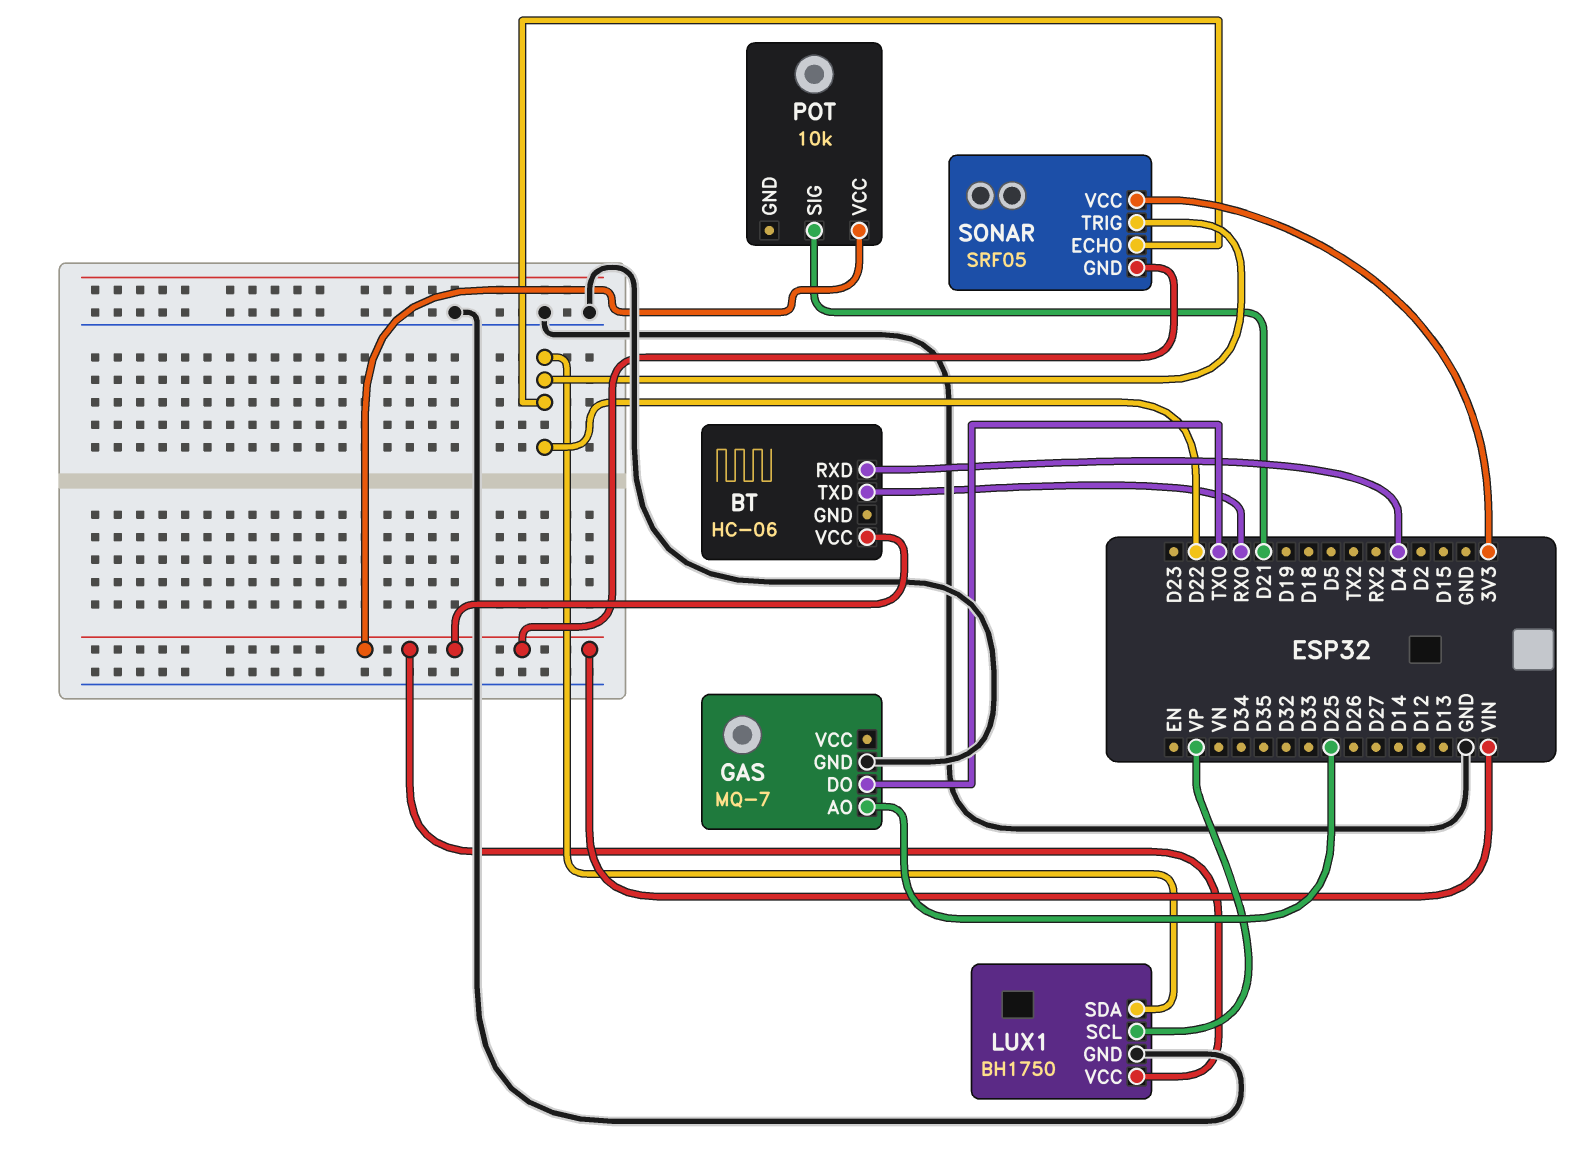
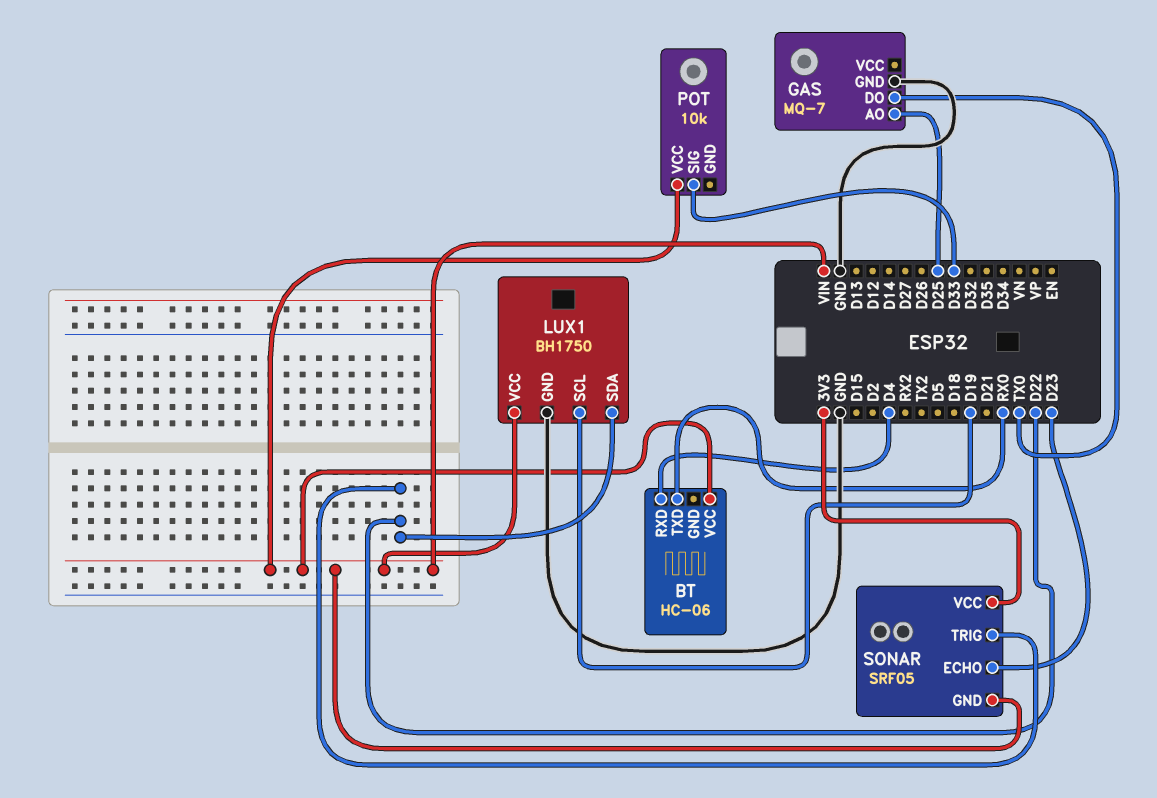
LUX1 pin SCL: VP -> D19
POT pin SIG: D21 -> D33
SONAR pin ECHO: D22 -> D23

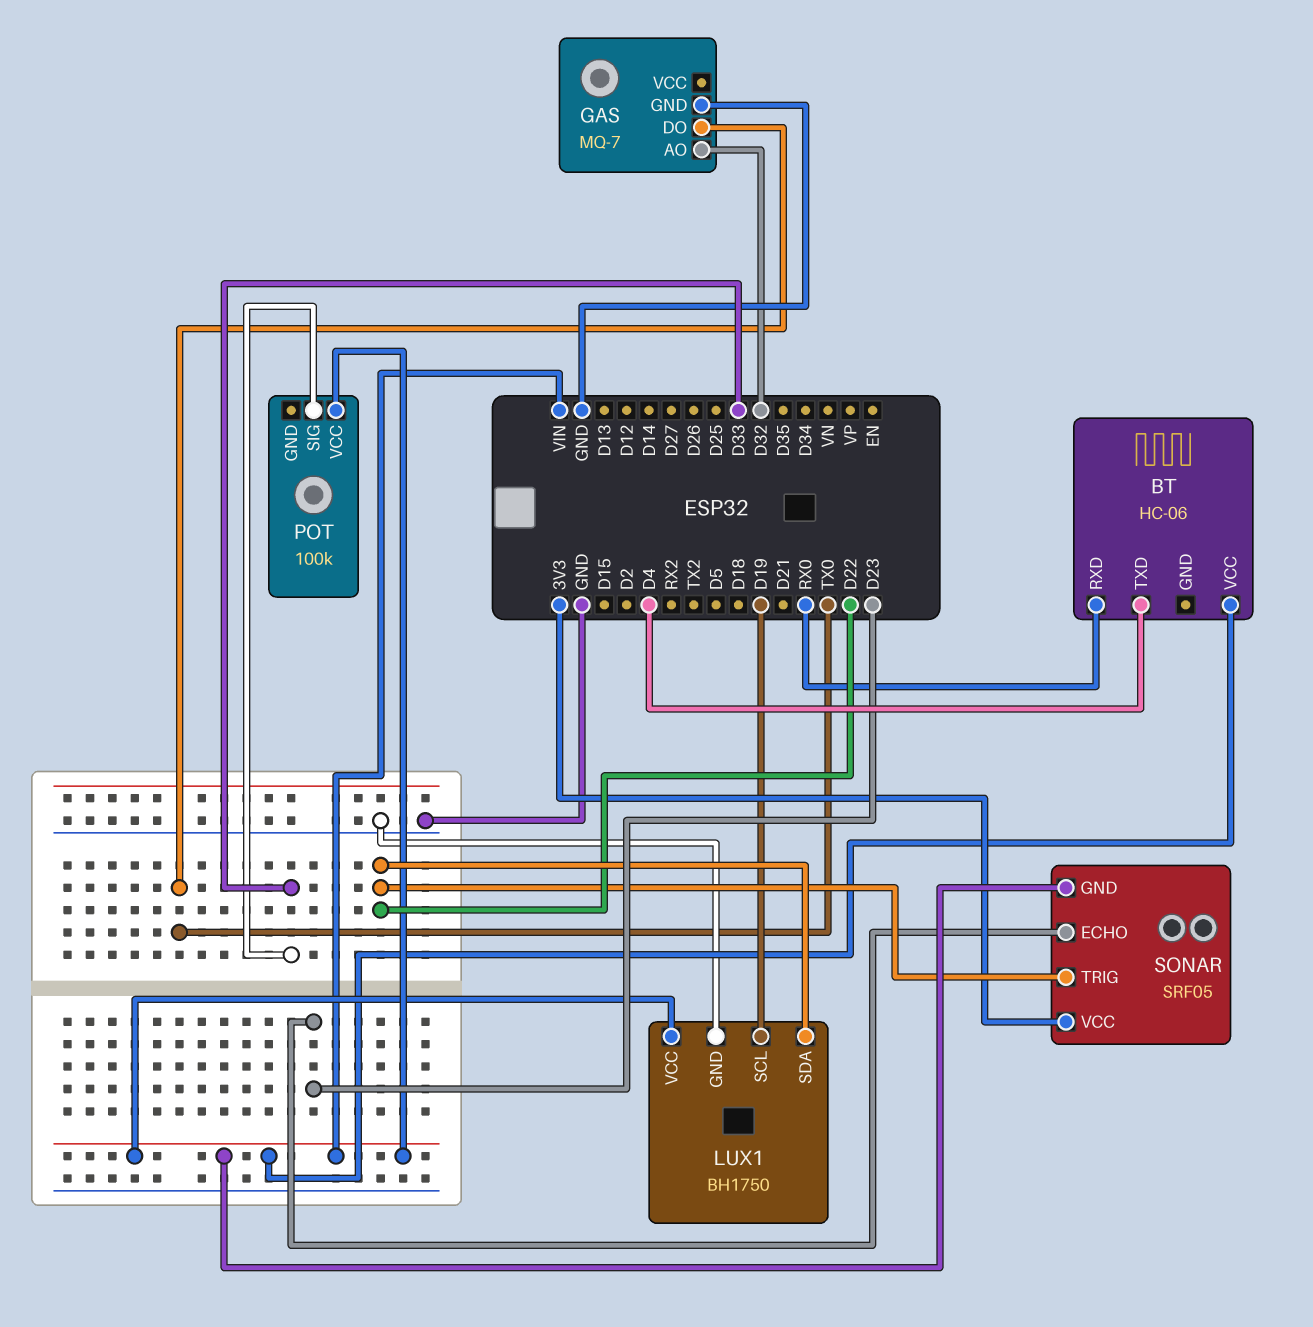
BT pin RXD: D4 -> RX0
BT pin TXD: RX0 -> D4
GAS pin AO: D25 -> D32
POT: 10k -> 100k

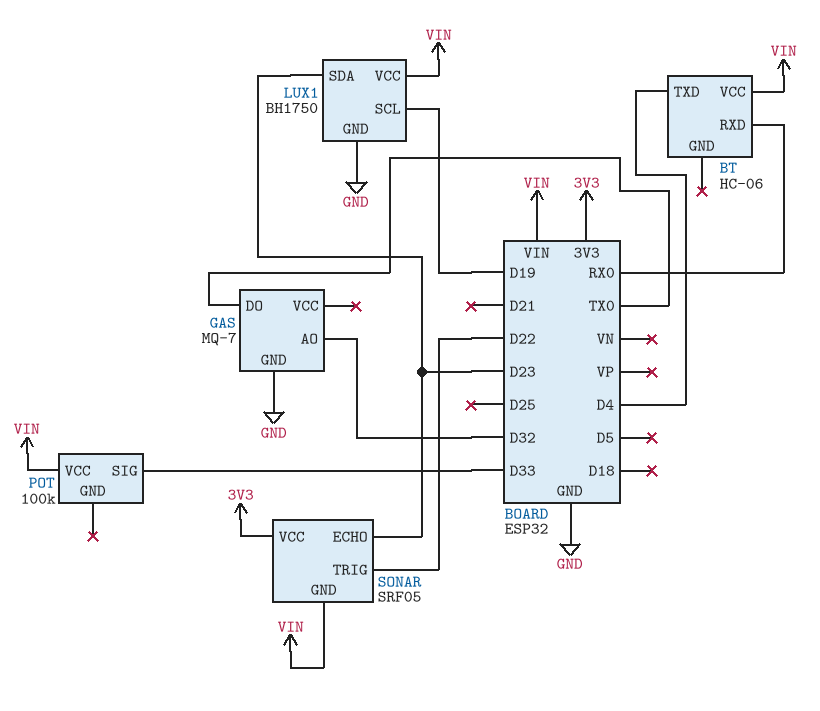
LUX1 pin SDA: D22 -> D23

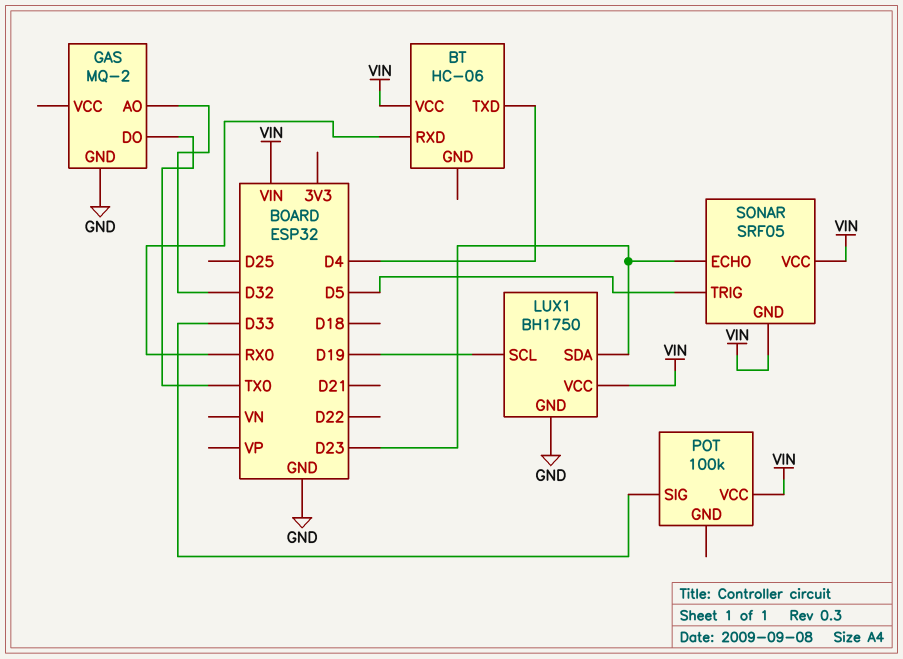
GAS: MQ-7 -> MQ-2
SONAR pin TRIG: D22 -> D5
SONAR pin VCC: 3V3 -> VIN

